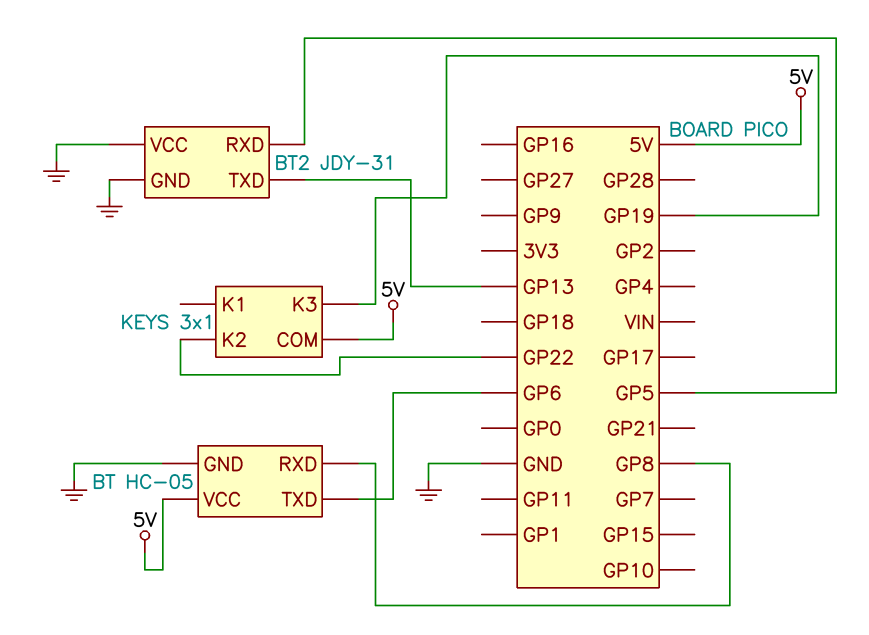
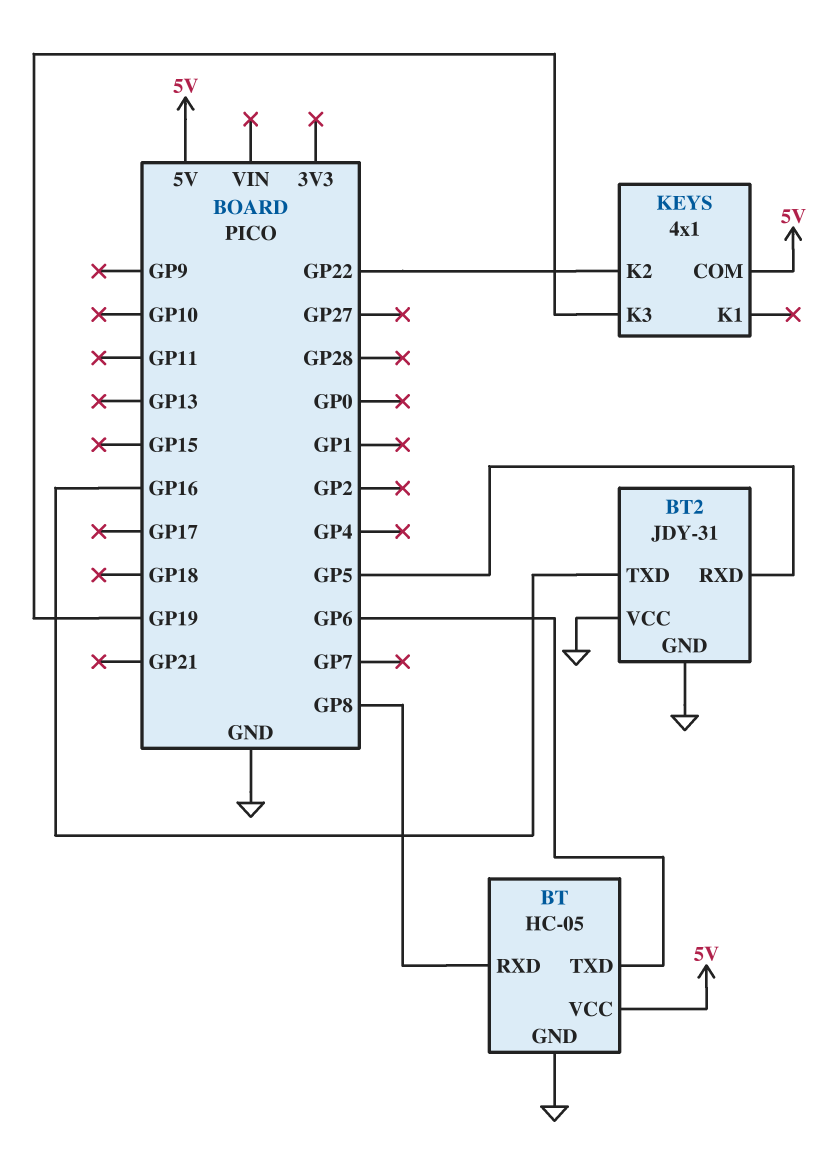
BT2 pin TXD: GP13 -> GP16
KEYS: 3x1 -> 4x1

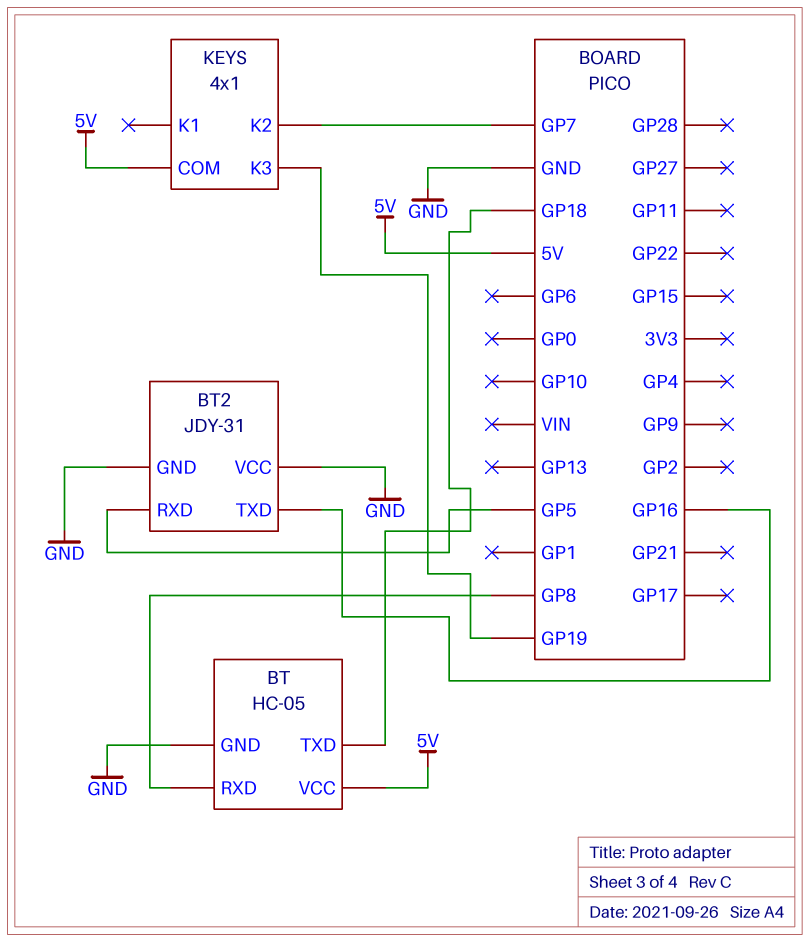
BT pin TXD: GP6 -> GP18
KEYS pin K2: GP22 -> GP7

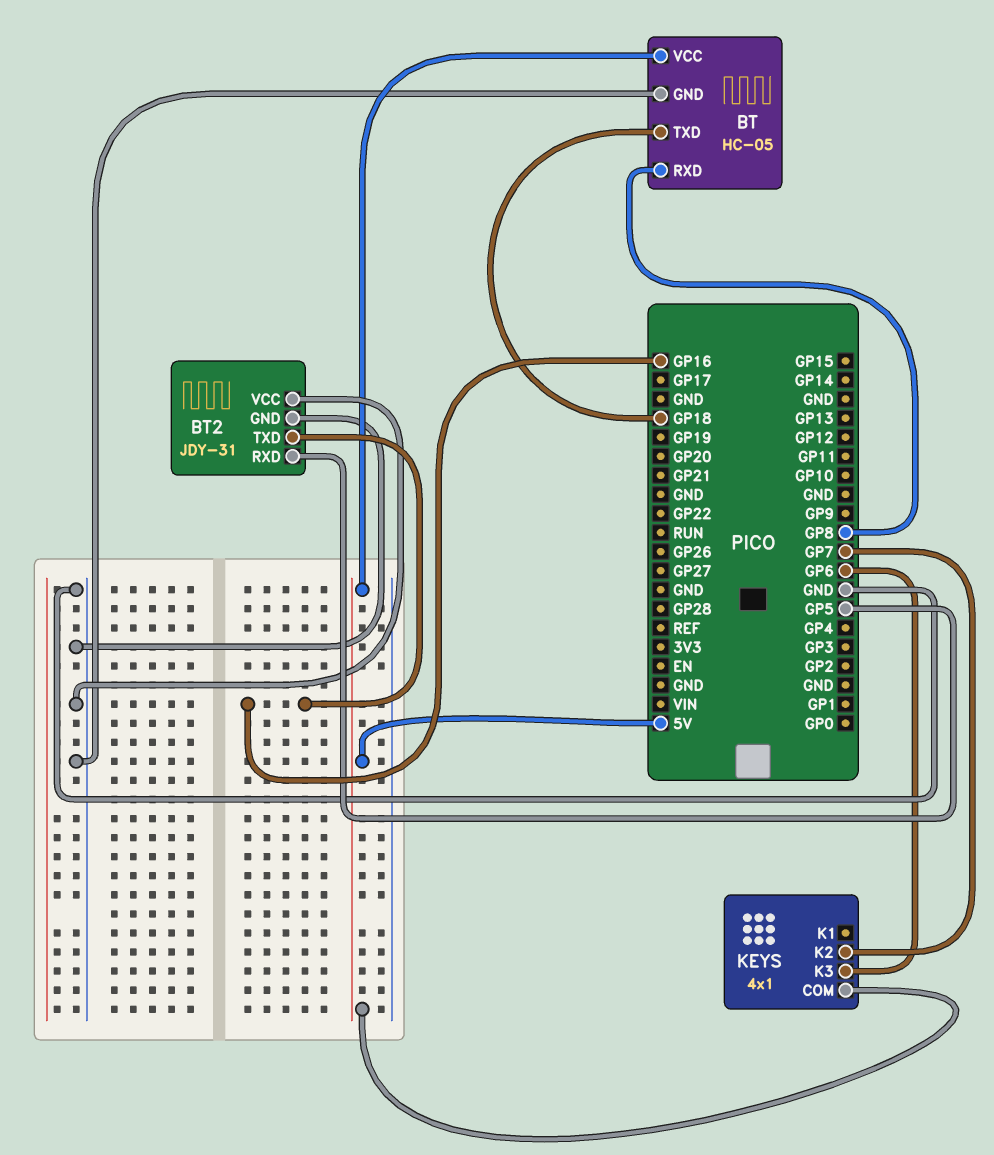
KEYS pin K3: GP19 -> GP6

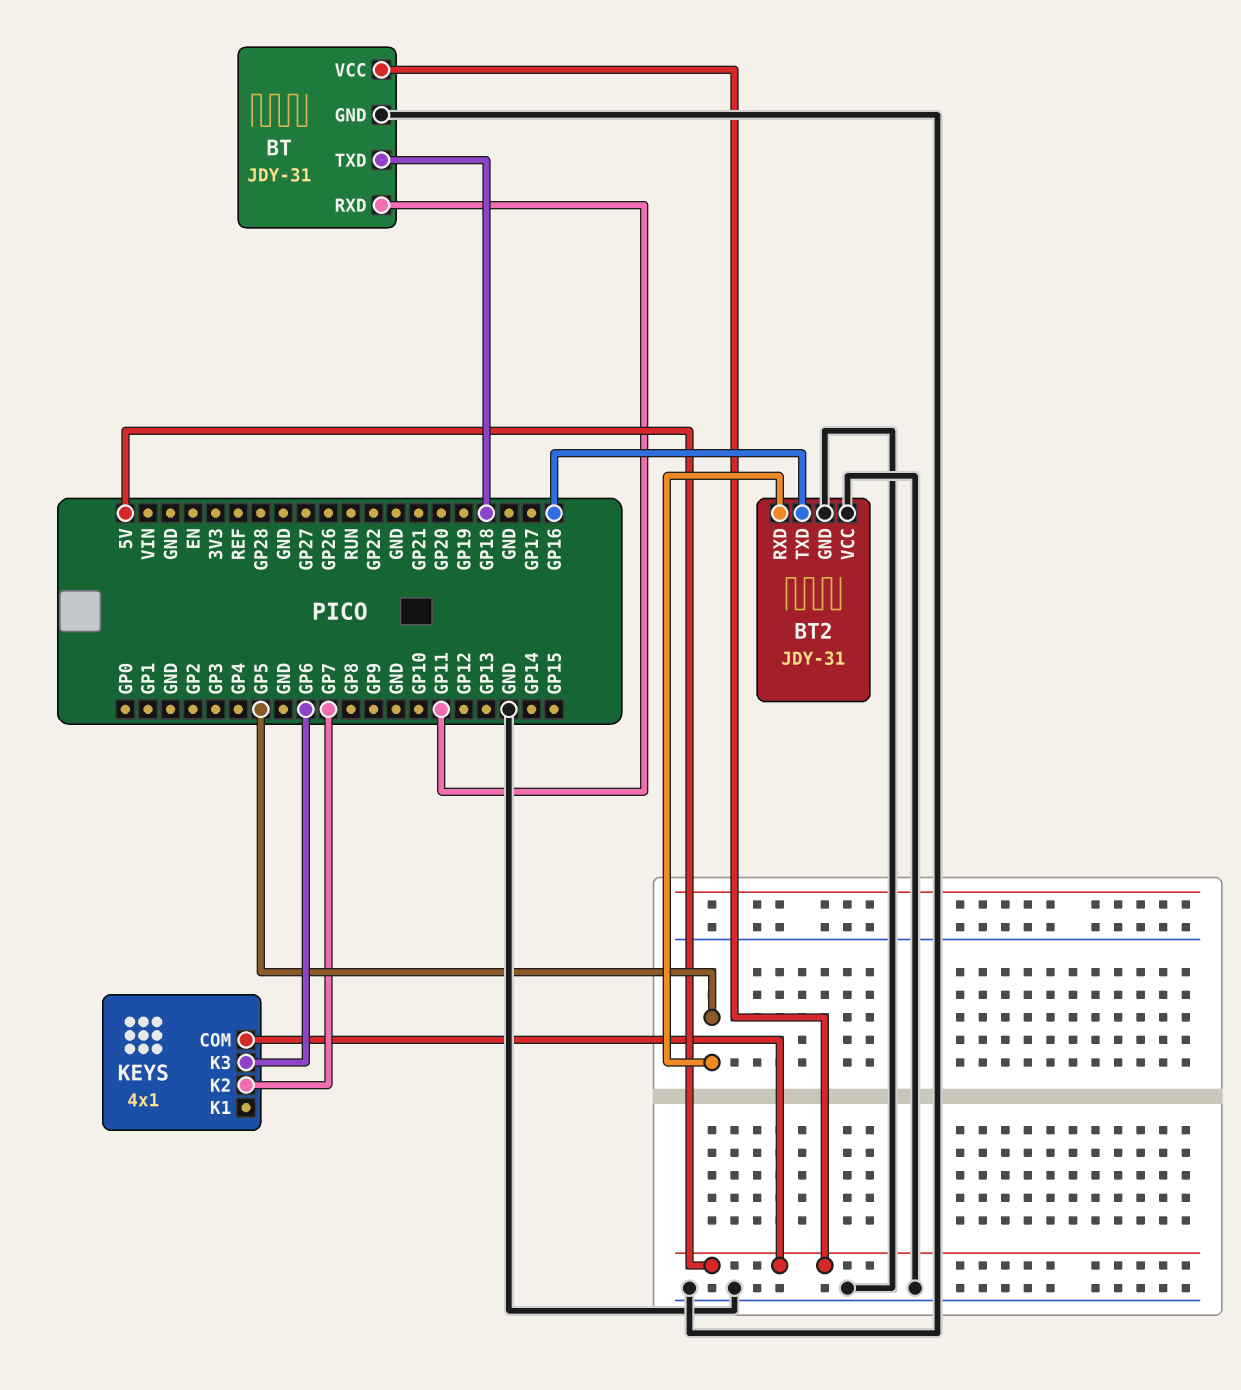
BT: HC-05 -> JDY-31
BT pin RXD: GP8 -> GP11

